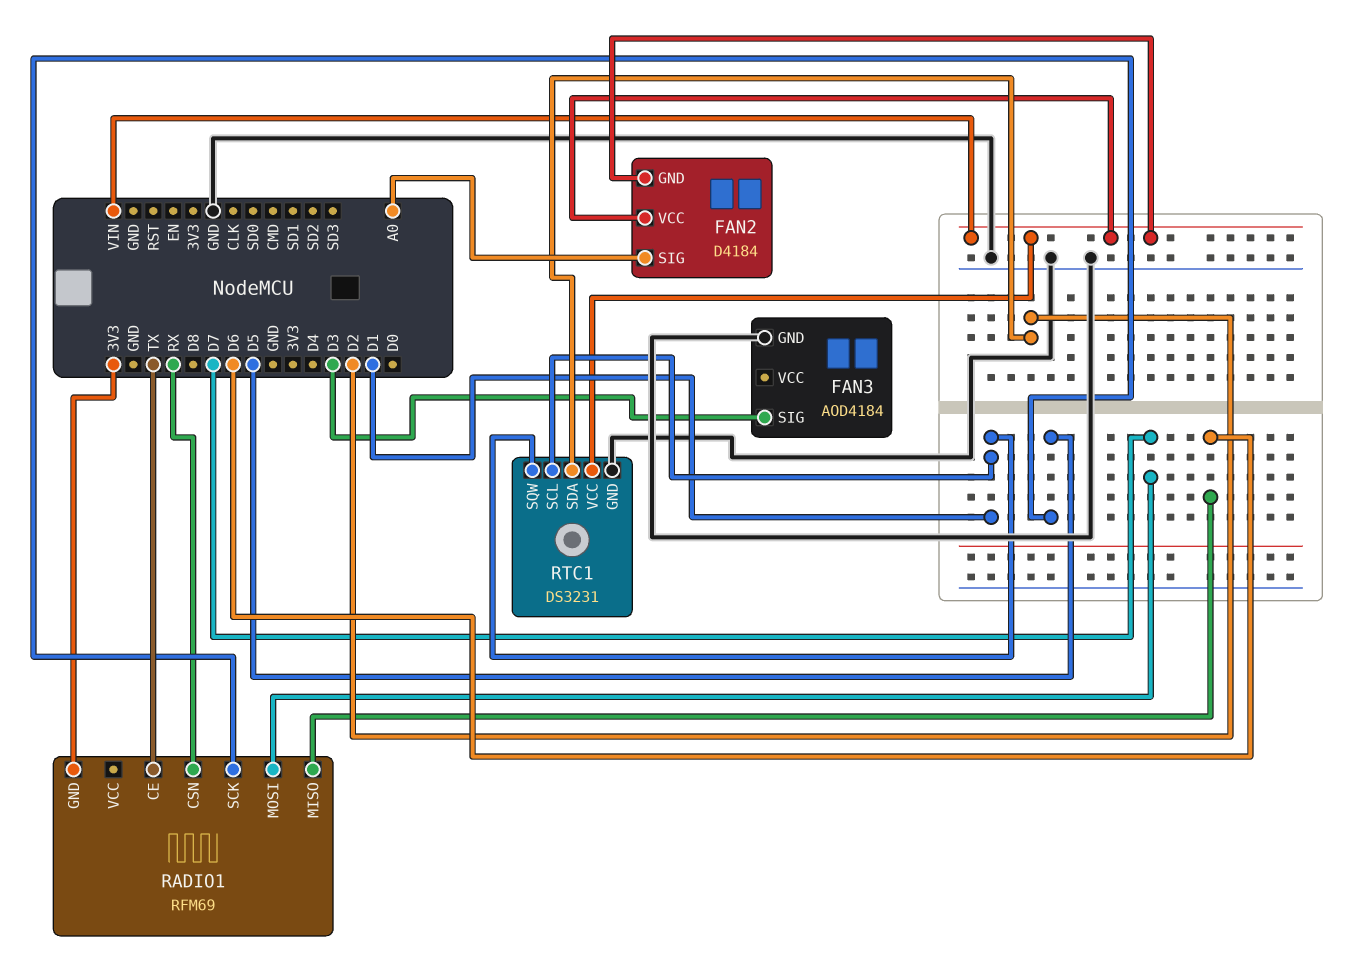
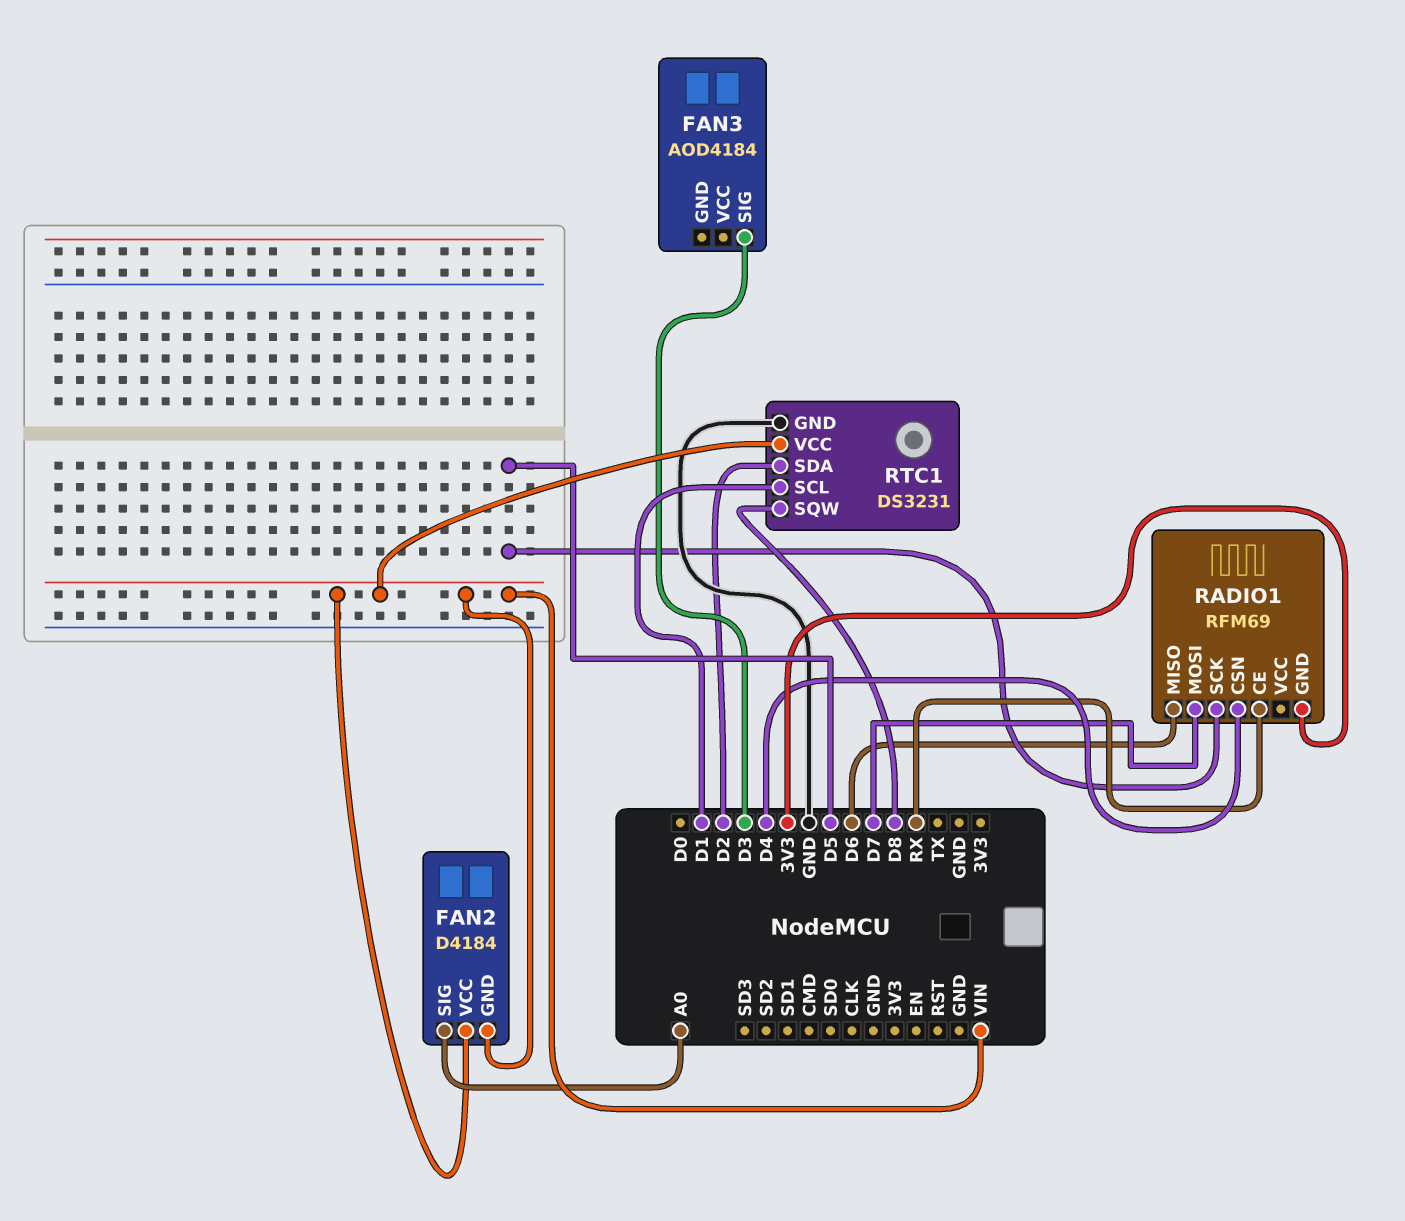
FAN3 pin GND: GND -> none
RADIO1 pin CE: TX -> RX
RADIO1 pin CSN: RX -> D4
RTC1 pin SQW: D1 -> D8

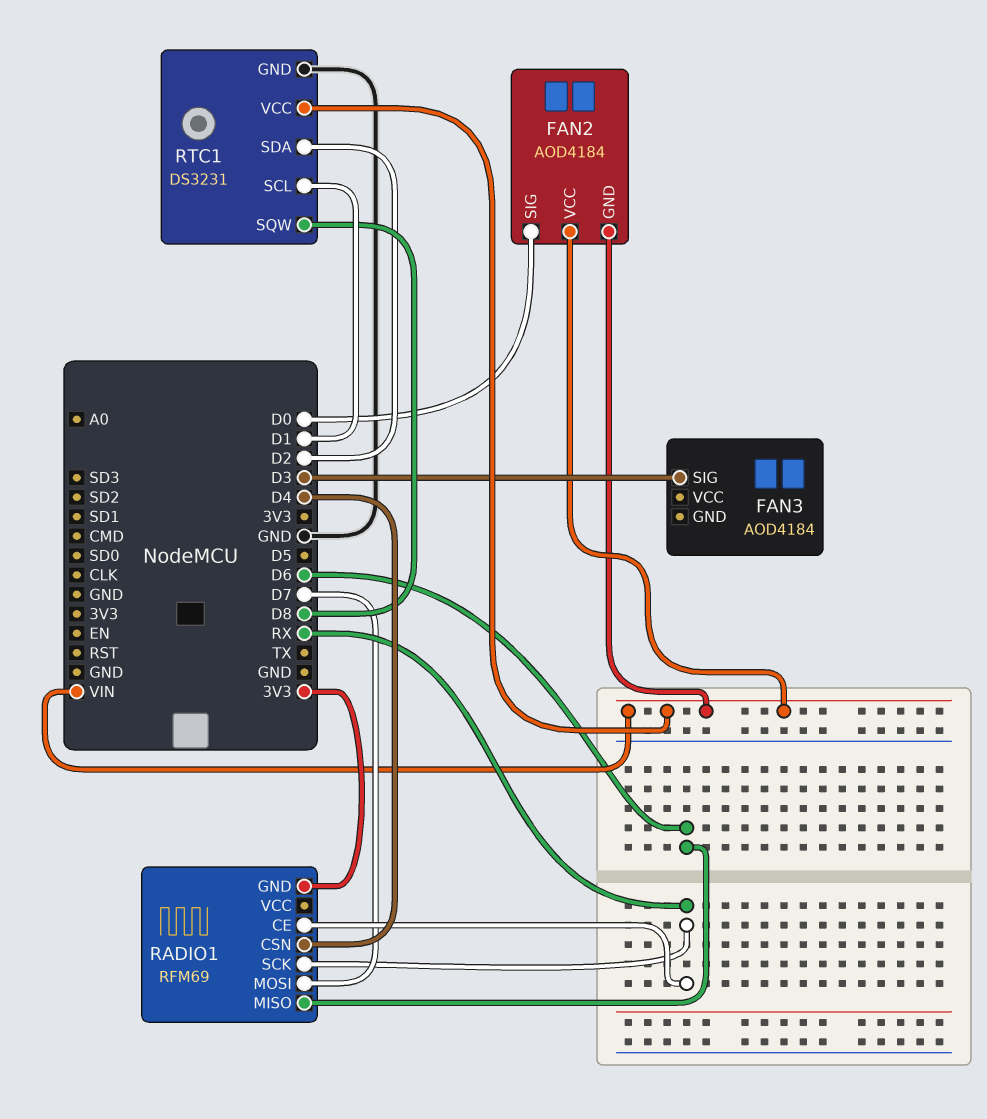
FAN2: D4184 -> AOD4184
FAN2 pin SIG: A0 -> D0
RADIO1 pin SCK: D5 -> RX

